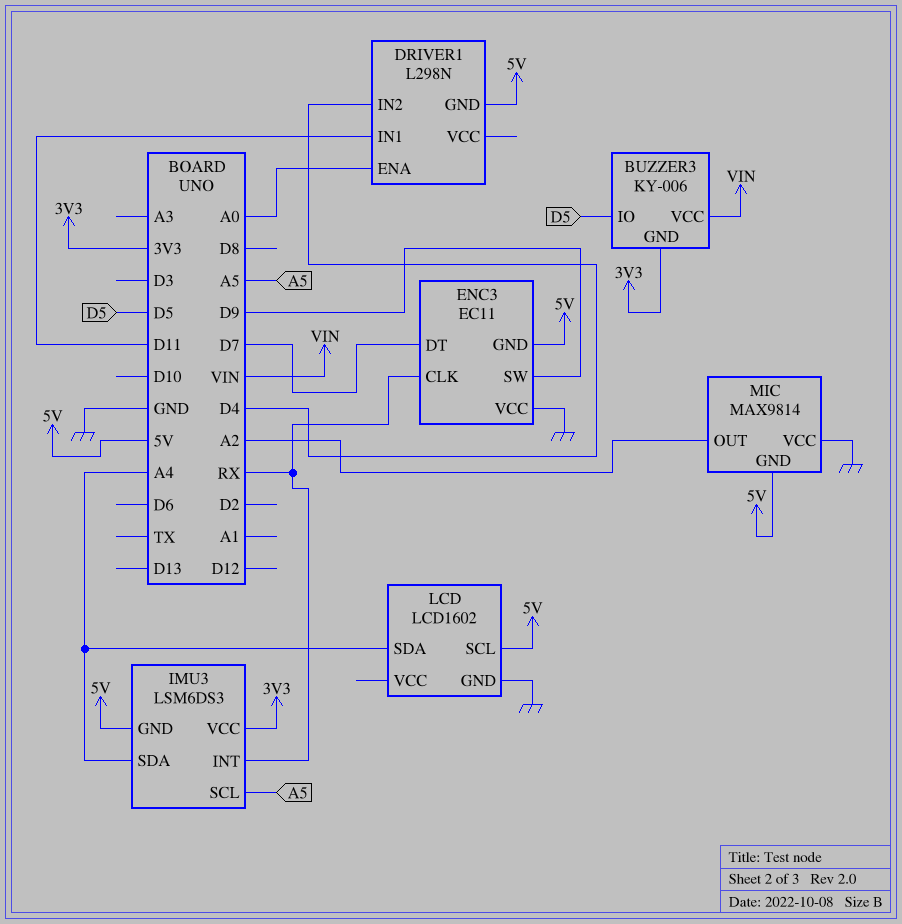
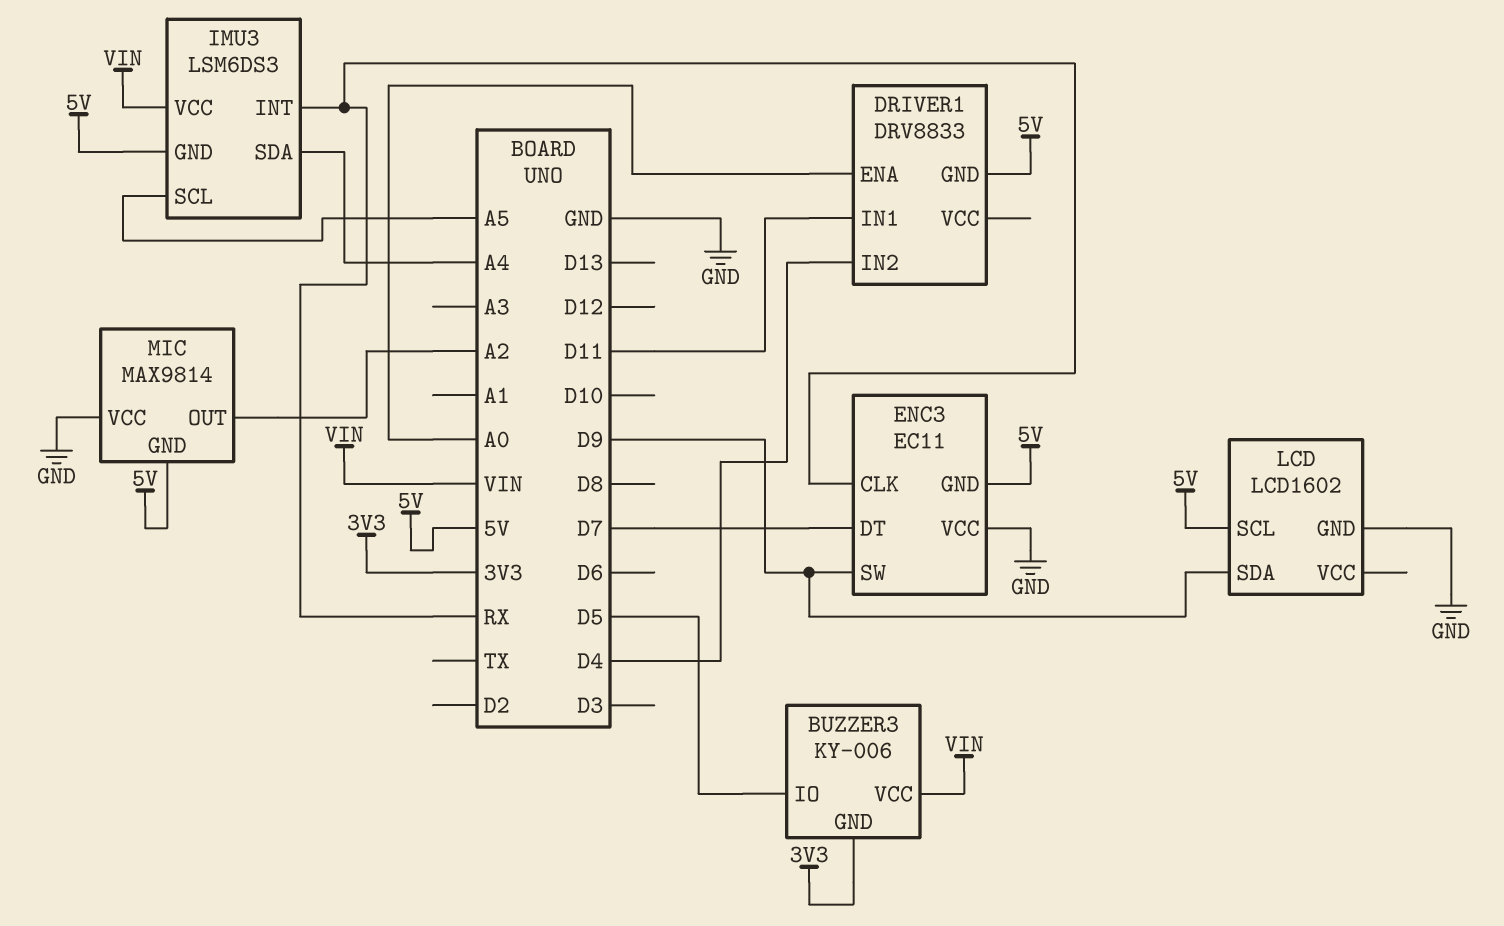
DRIVER1: L298N -> DRV8833
IMU3 pin VCC: 3V3 -> VIN
LCD pin SDA: A4 -> D9

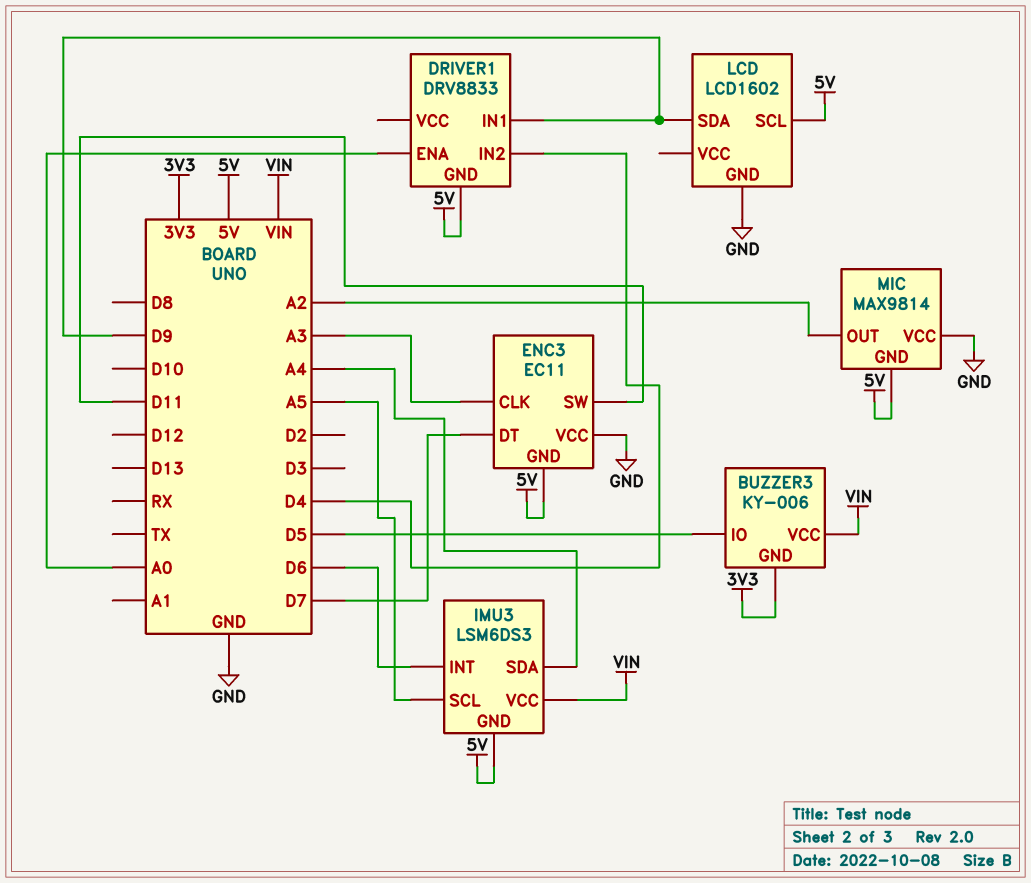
DRIVER1 pin IN1: D11 -> D9
ENC3 pin CLK: RX -> A3
ENC3 pin SW: D9 -> D11
IMU3 pin INT: RX -> D6

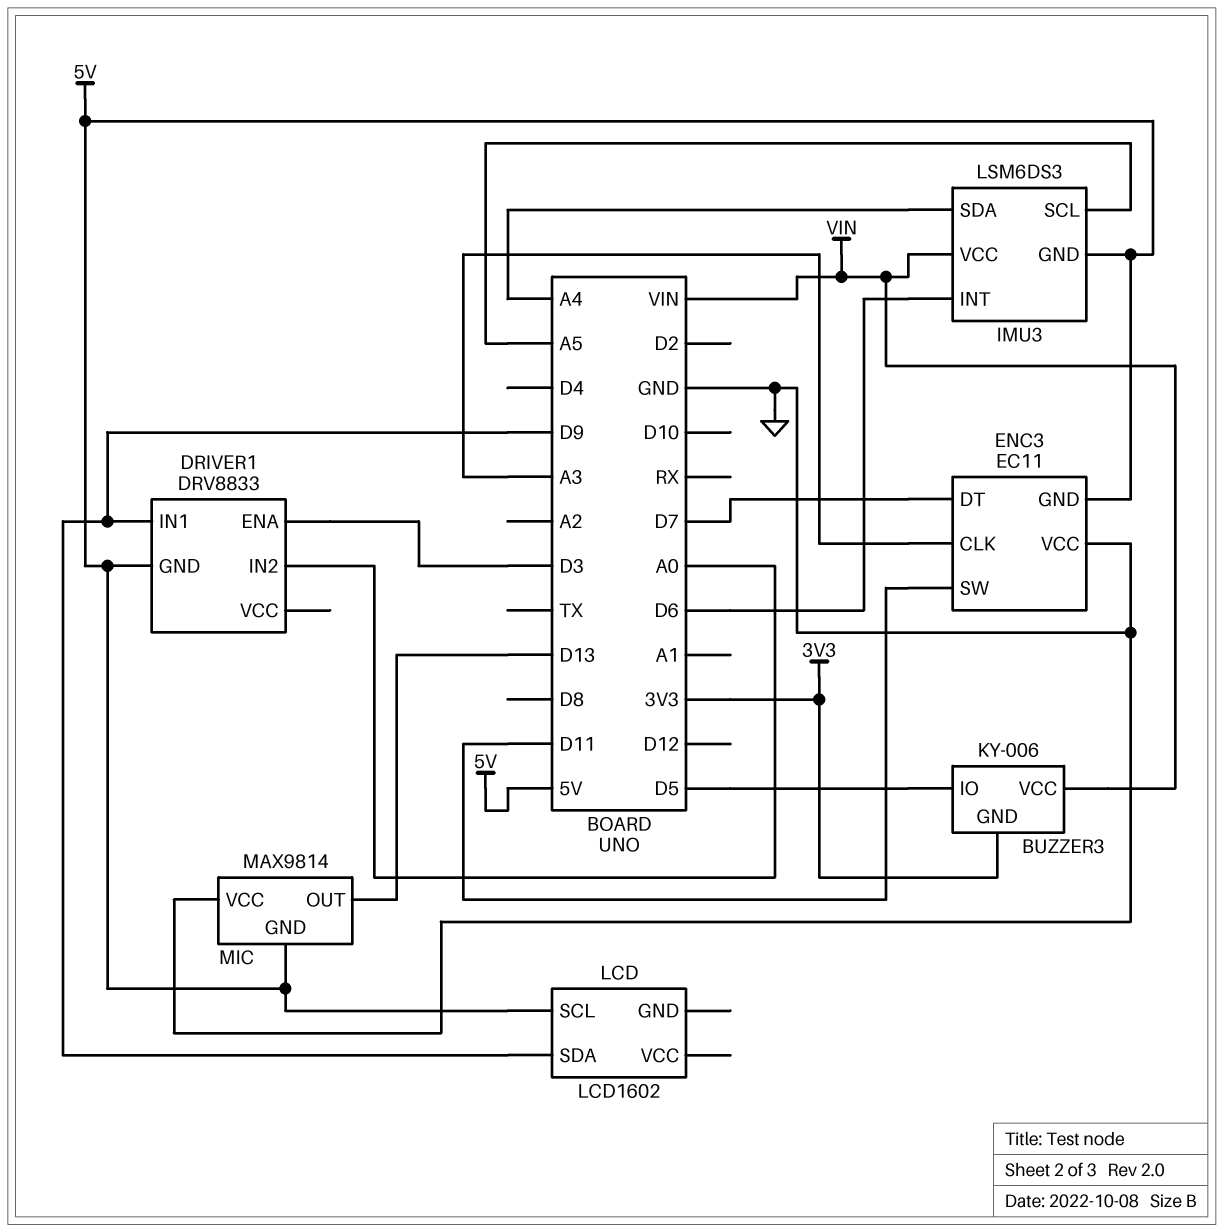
DRIVER1 pin ENA: A0 -> D3
DRIVER1 pin IN2: D4 -> A0
LCD pin GND: GND -> none
MIC pin OUT: A2 -> D13

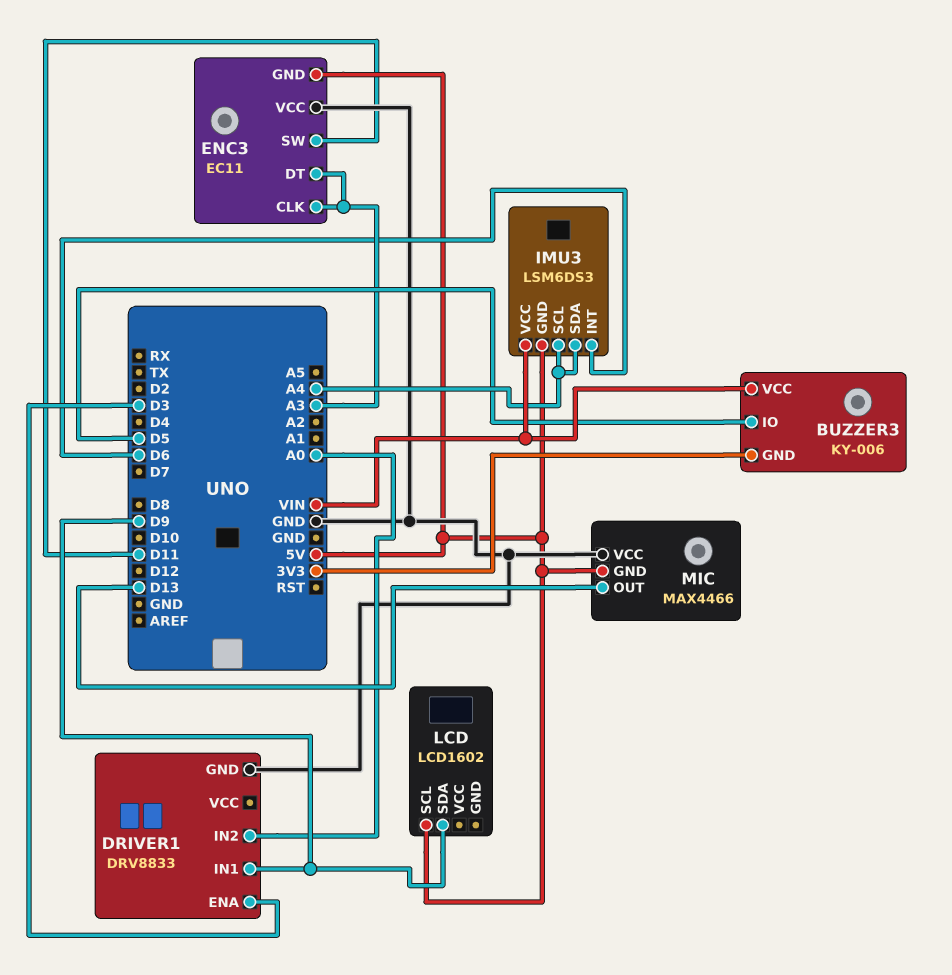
DRIVER1 pin GND: 5V -> GND
ENC3 pin DT: D7 -> A3
IMU3 pin SCL: A5 -> A4
MIC: MAX9814 -> MAX4466

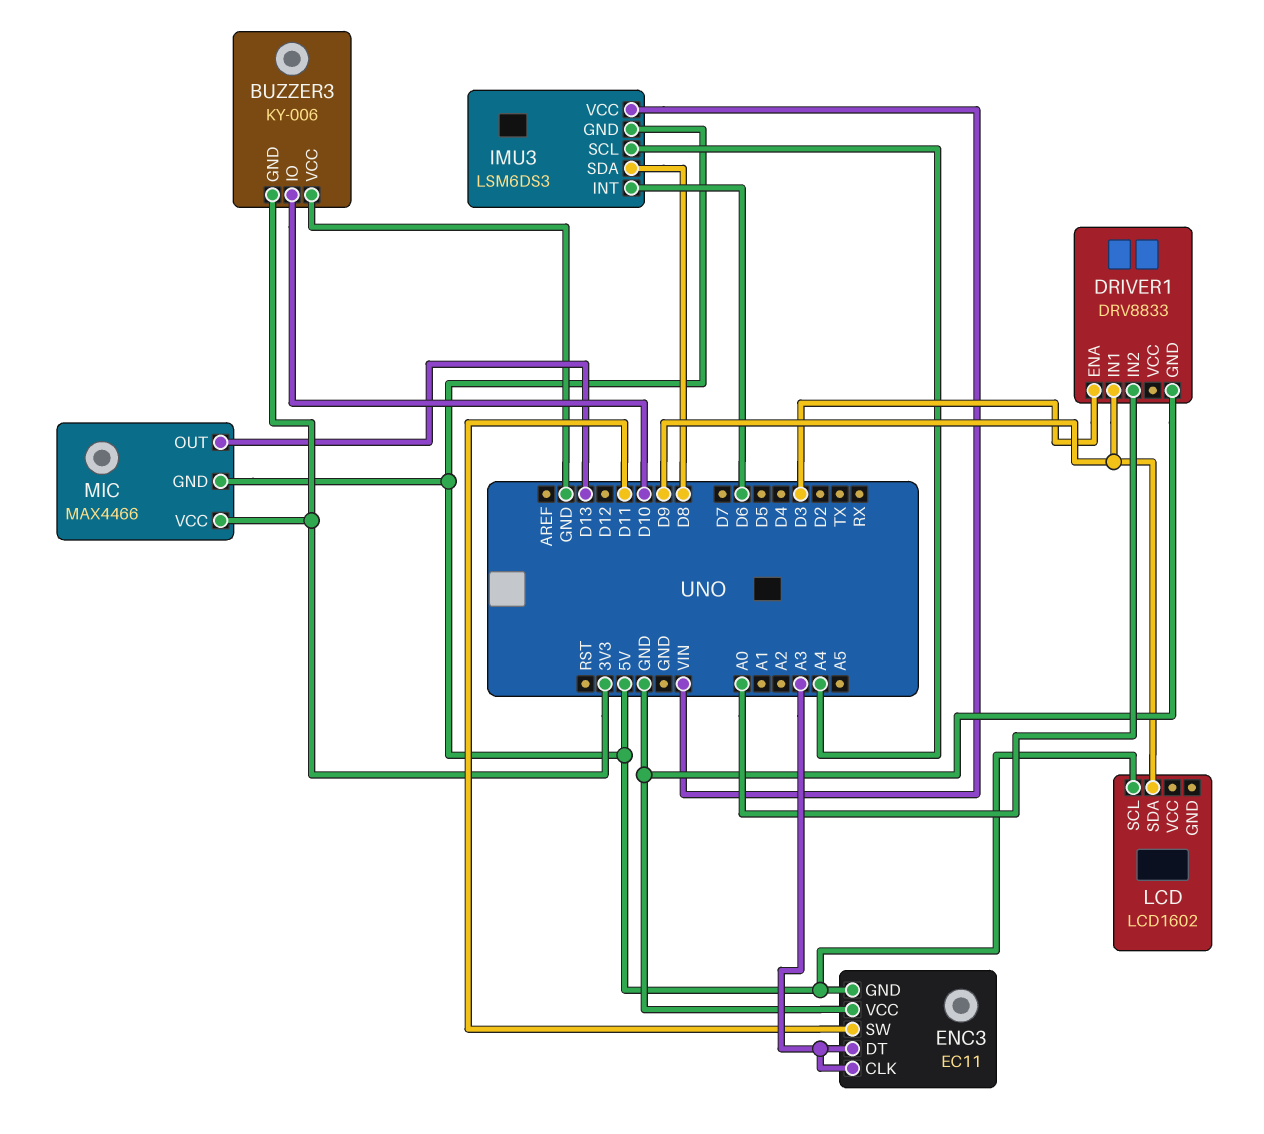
BUZZER3 pin IO: D5 -> D10
BUZZER3 pin VCC: VIN -> GND
IMU3 pin SDA: A4 -> D8
MIC pin VCC: GND -> 3V3

